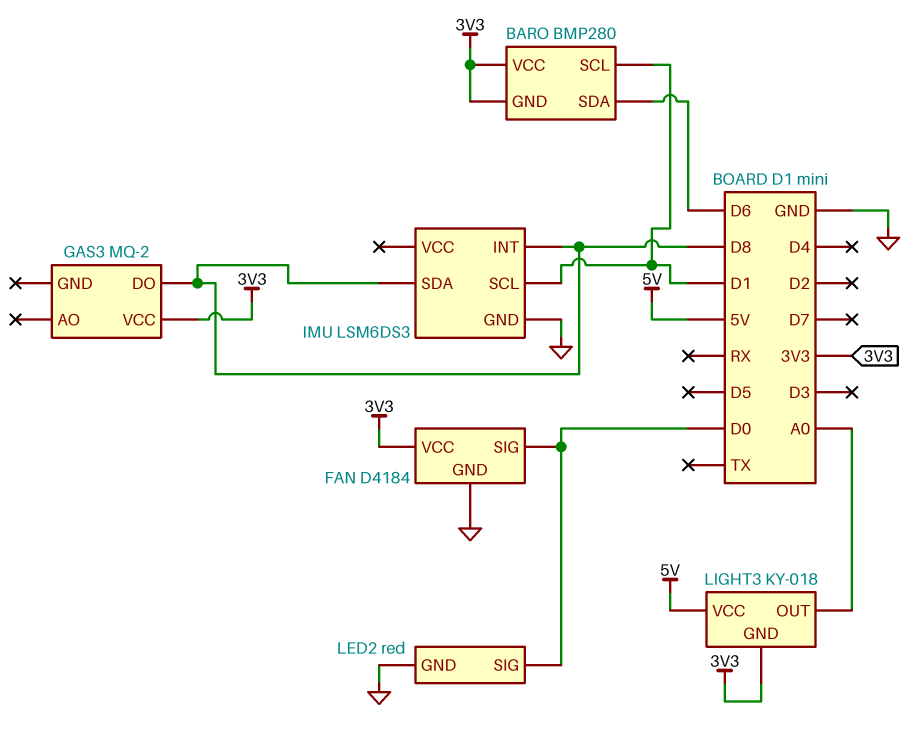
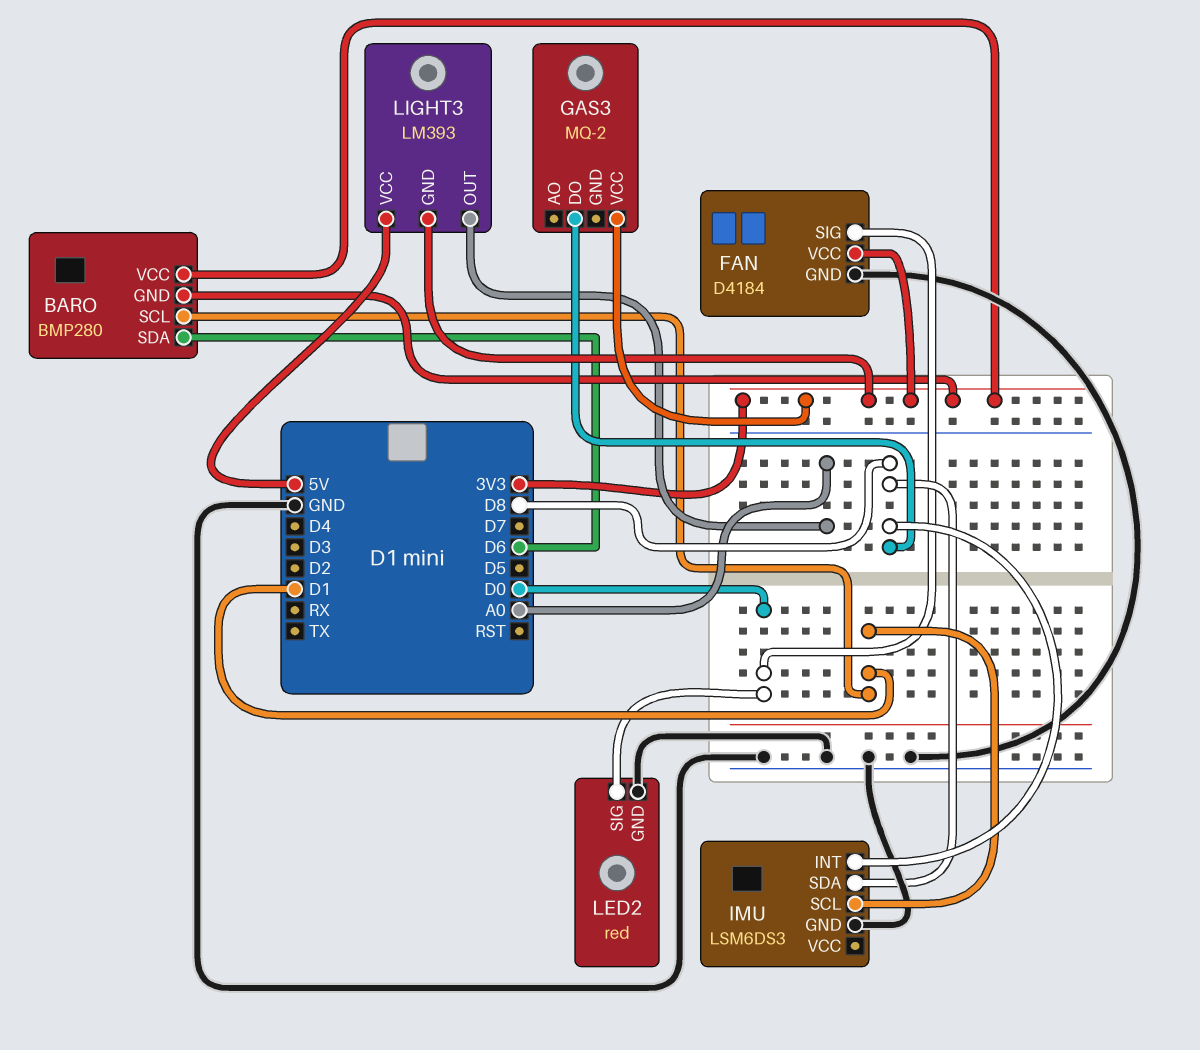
LIGHT3: KY-018 -> LM393

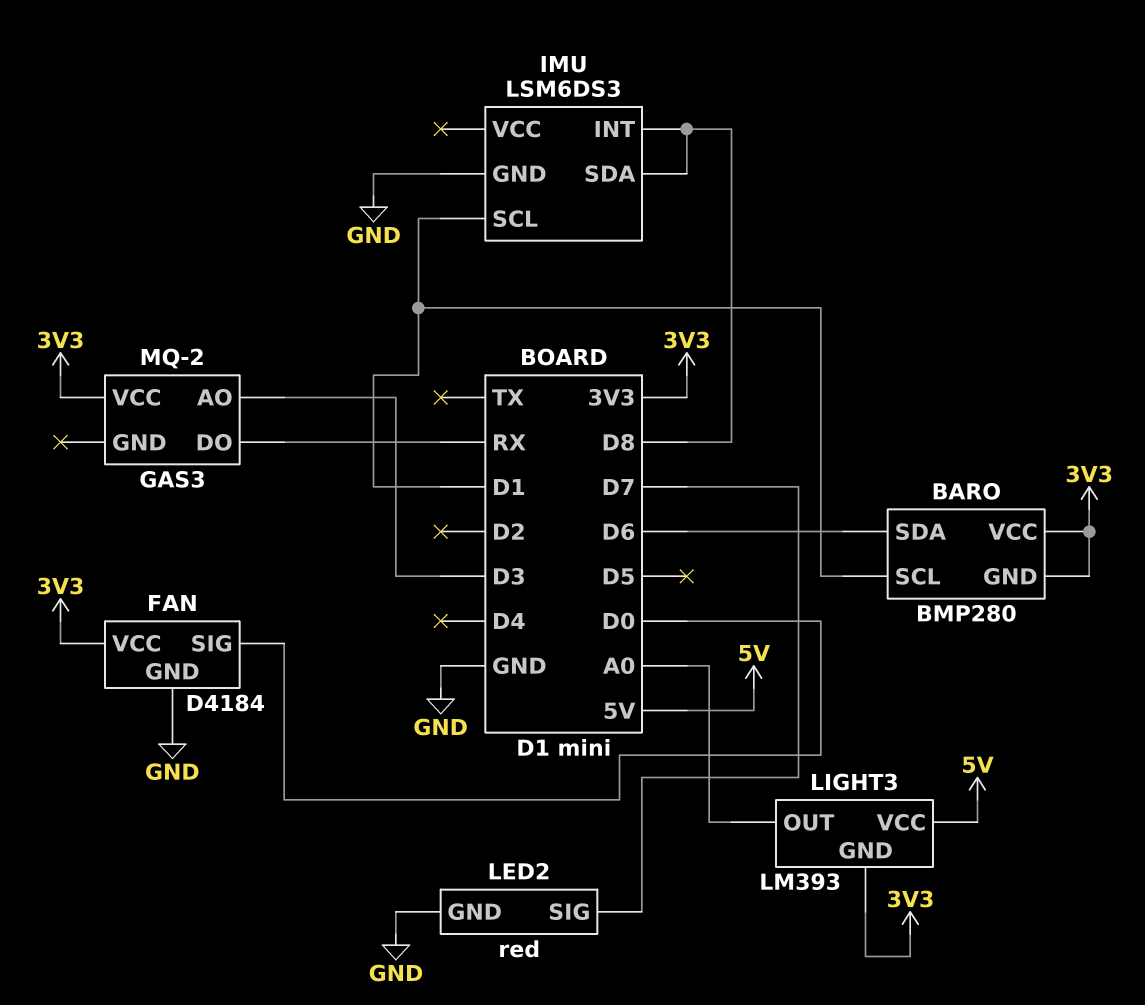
GAS3 pin AO: none -> D3
GAS3 pin DO: D8 -> RX
LED2 pin SIG: D0 -> D7

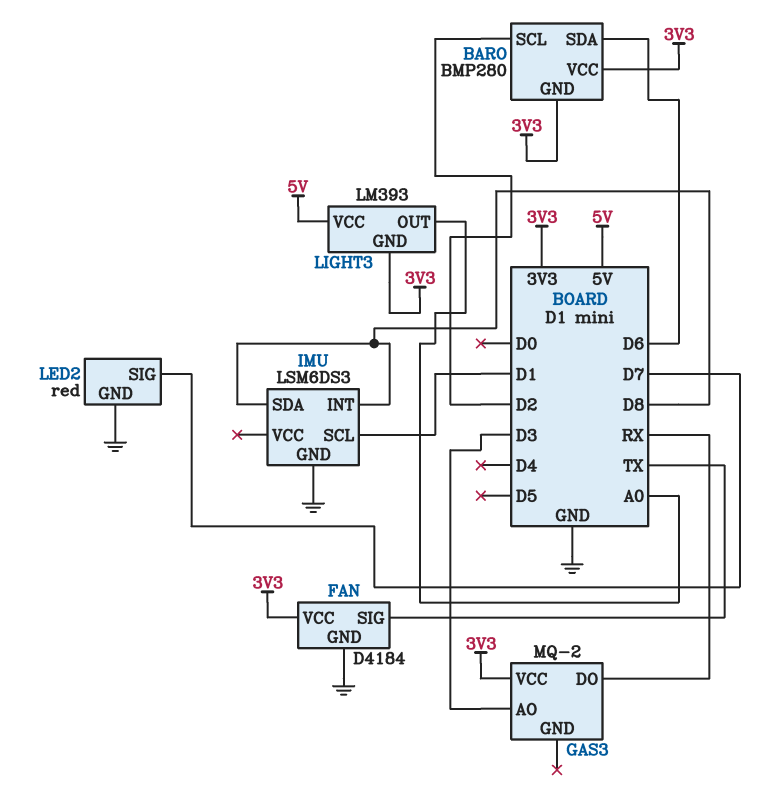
BARO pin SCL: D1 -> D2
FAN pin SIG: D0 -> TX

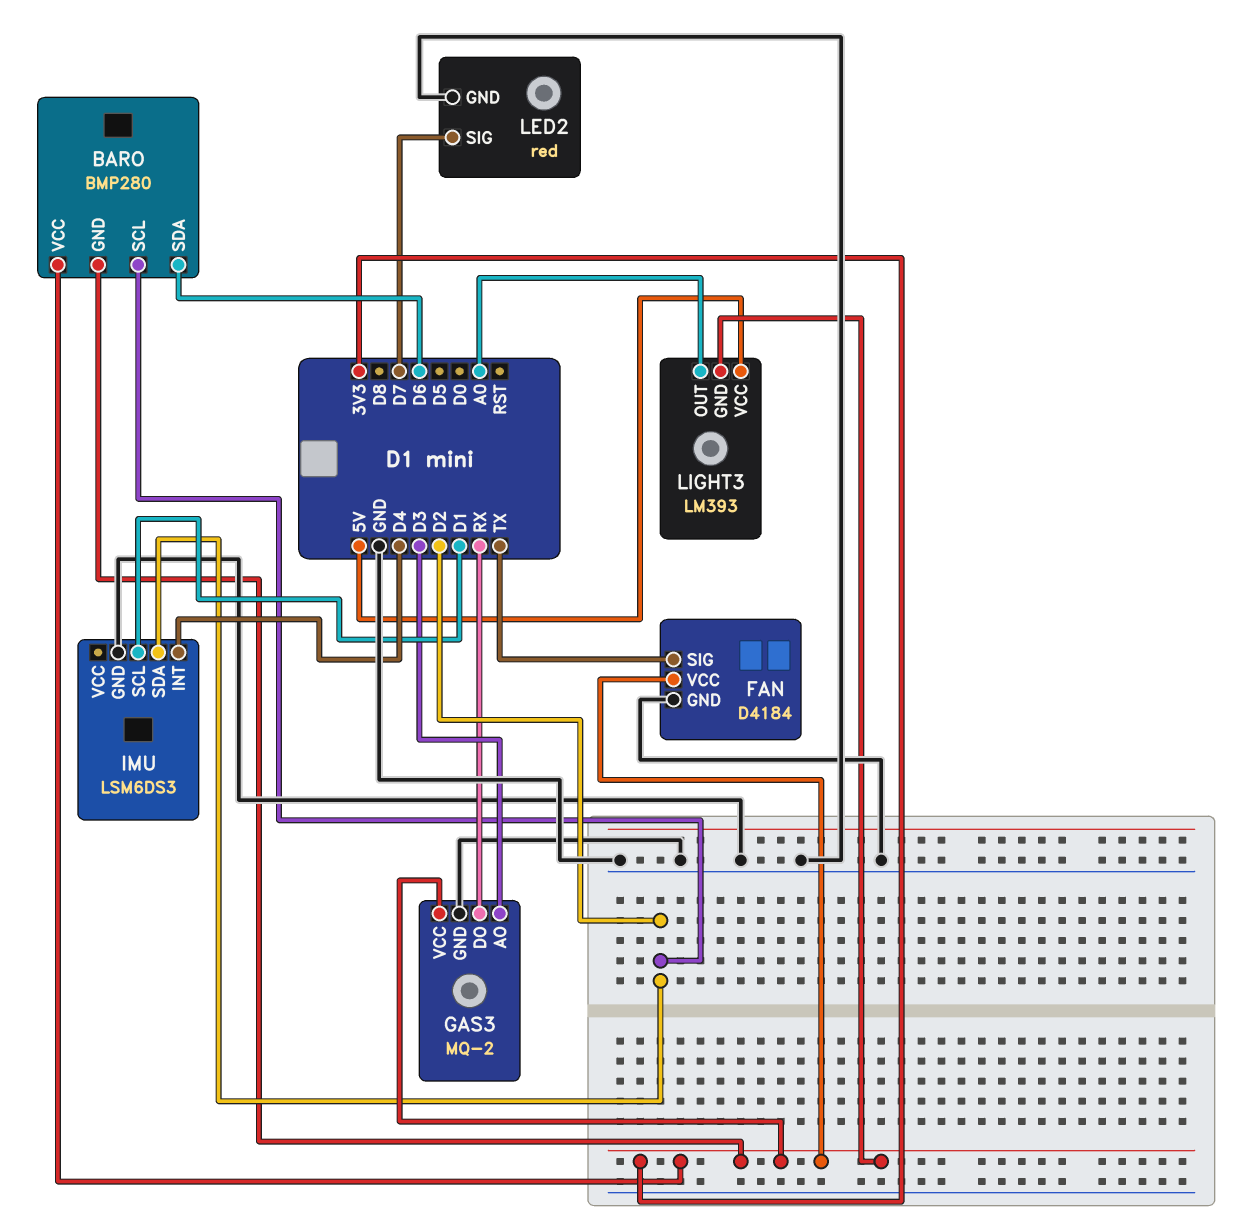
GAS3 pin GND: none -> GND
IMU pin INT: D8 -> D4
IMU pin SDA: D8 -> D2

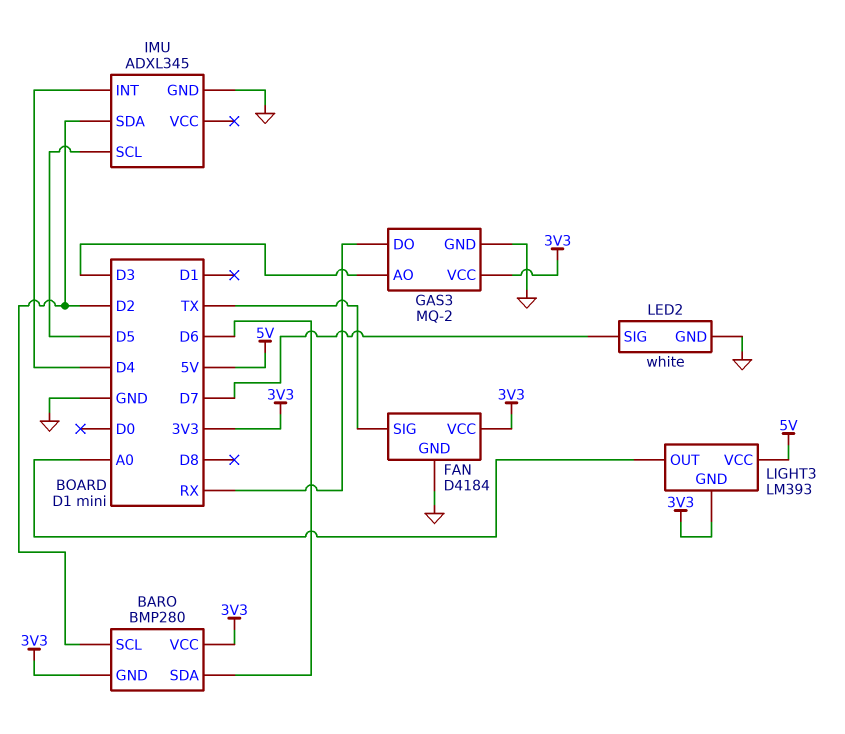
IMU: LSM6DS3 -> ADXL345
IMU pin SCL: D1 -> D5
LED2: red -> white

